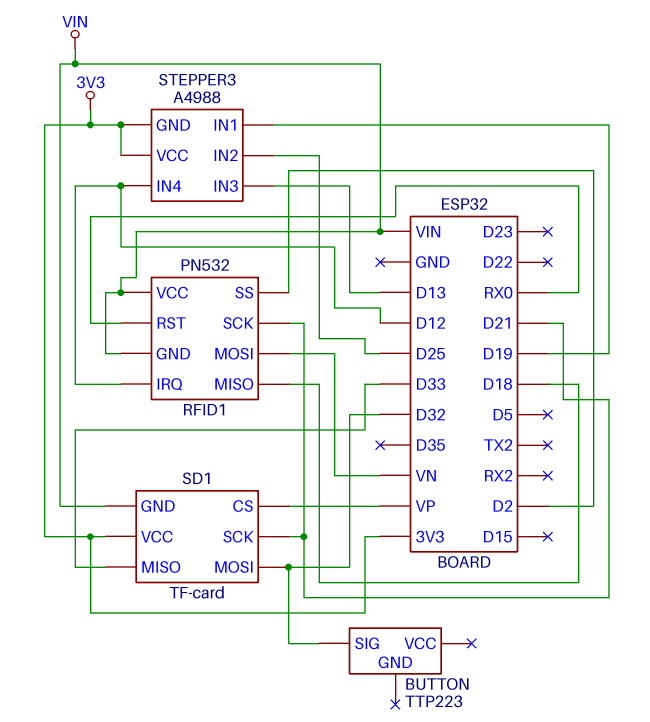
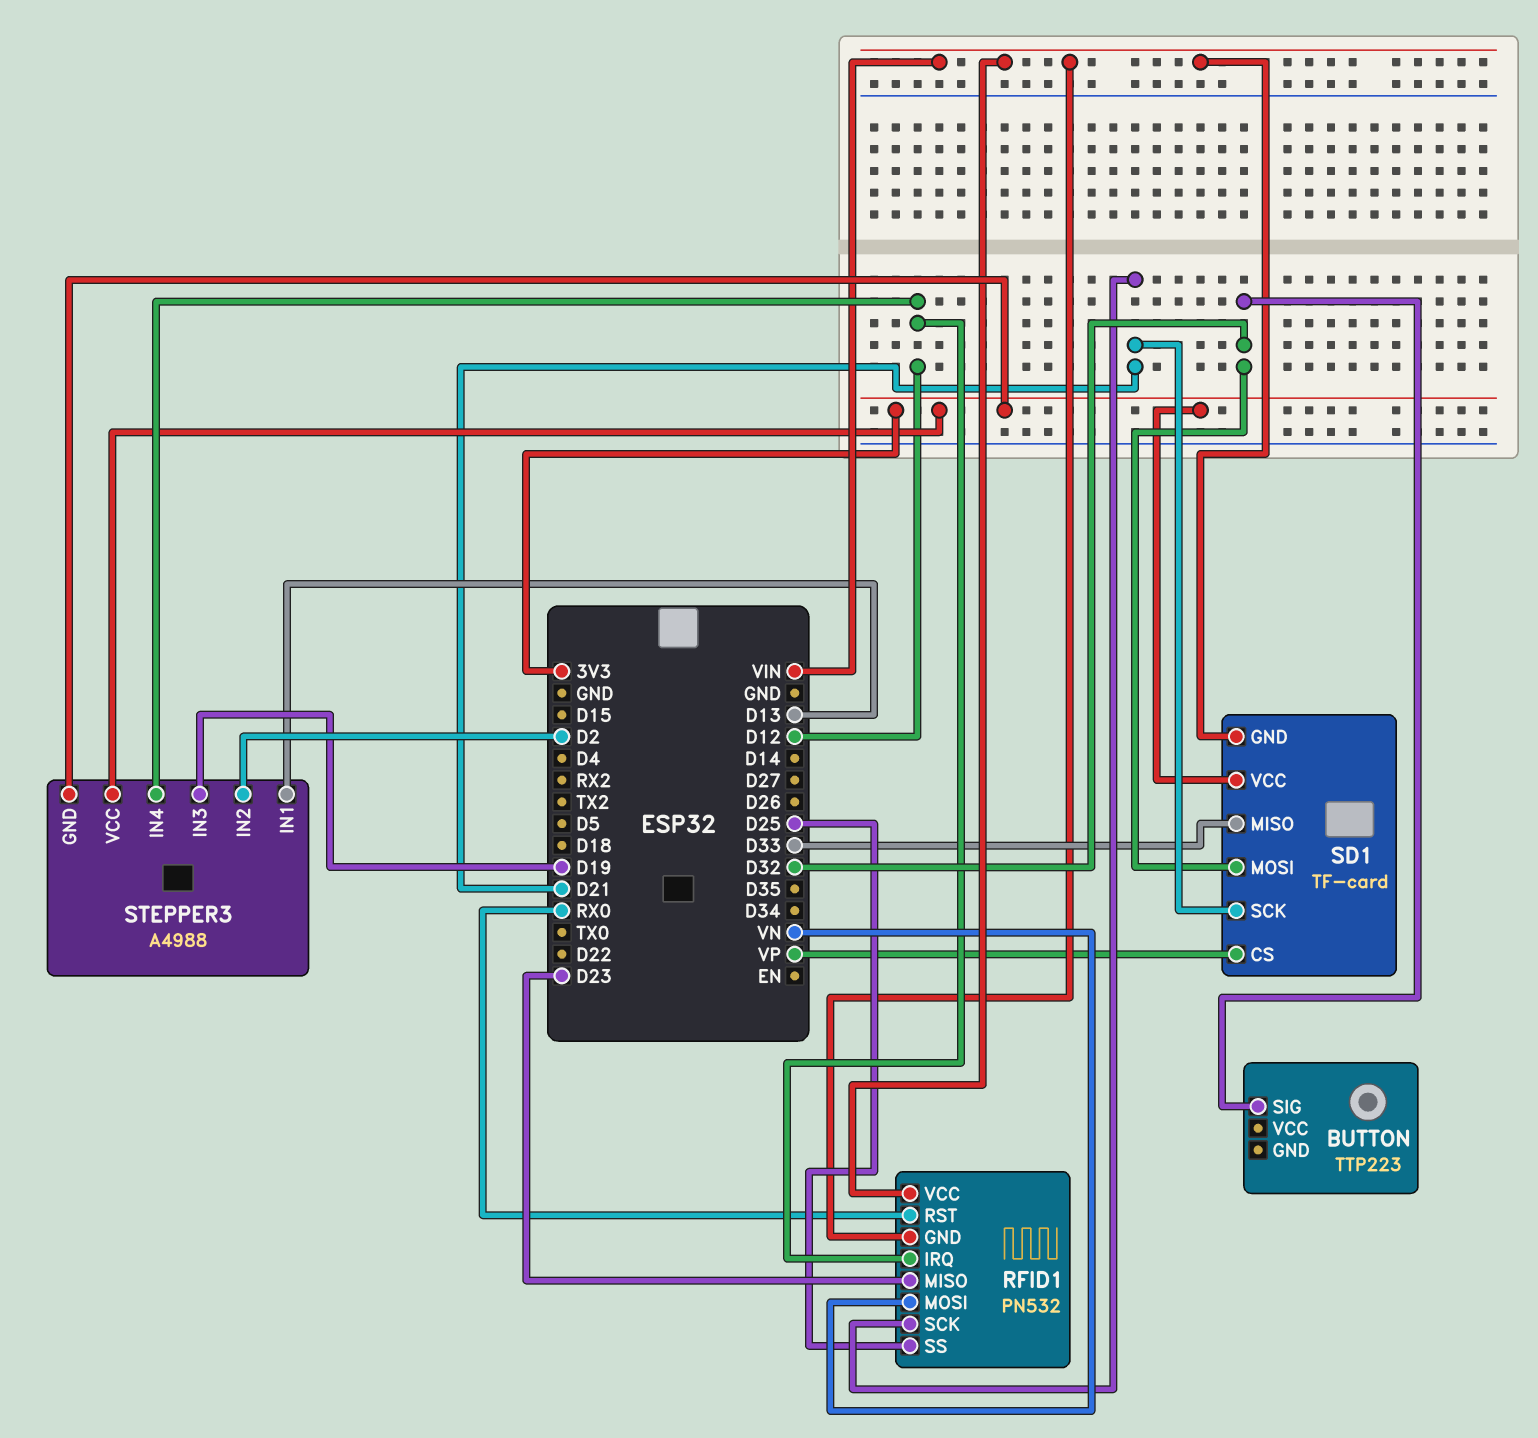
RFID1 pin MISO: D18 -> D23
RFID1 pin SS: D2 -> D25
STEPPER3 pin IN1: D19 -> D13
STEPPER3 pin IN2: D25 -> D2
STEPPER3 pin IN3: D13 -> D19

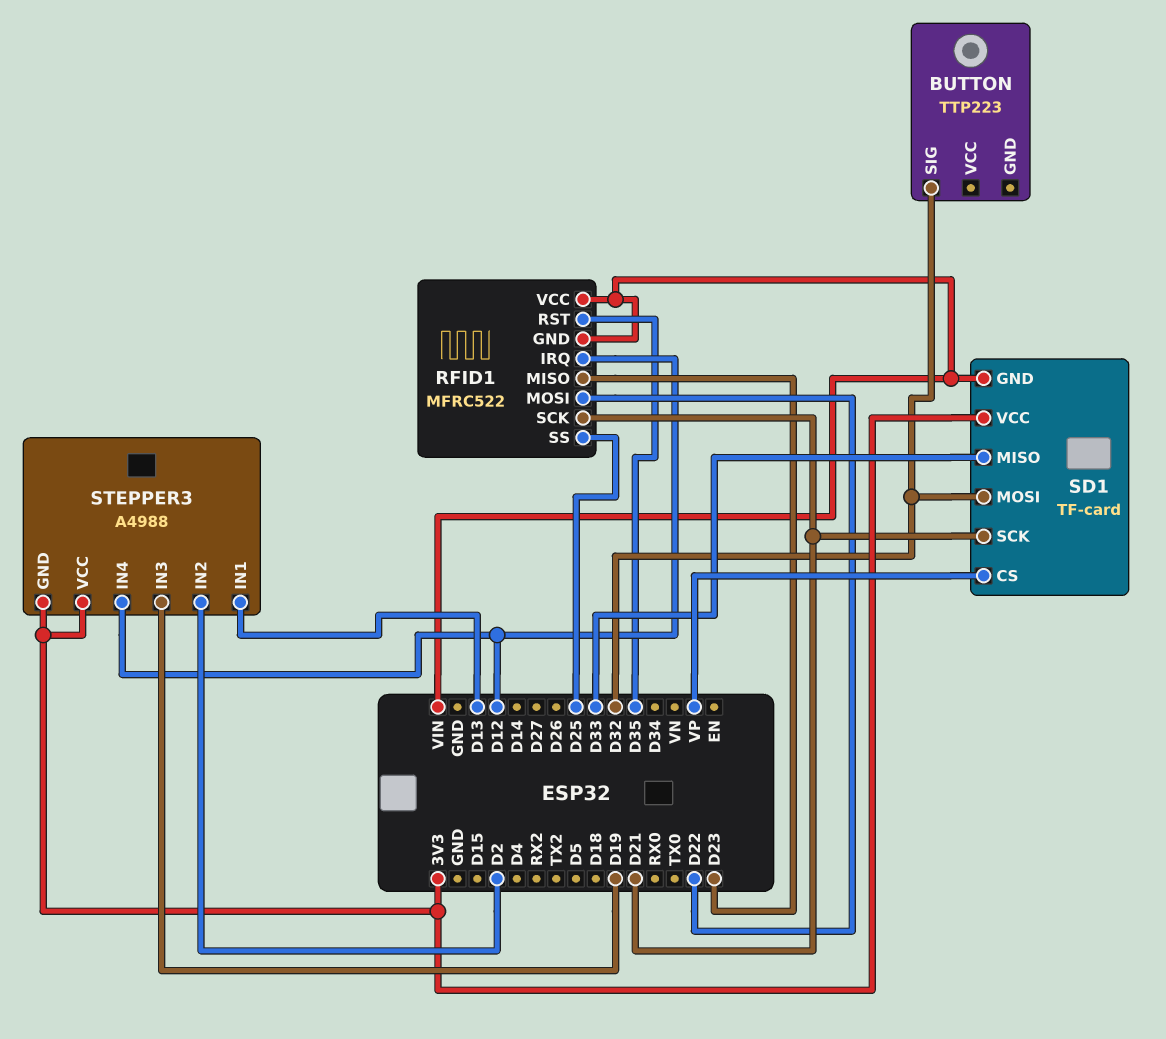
RFID1: PN532 -> MFRC522
RFID1 pin MOSI: VN -> D22
RFID1 pin RST: RX0 -> D35

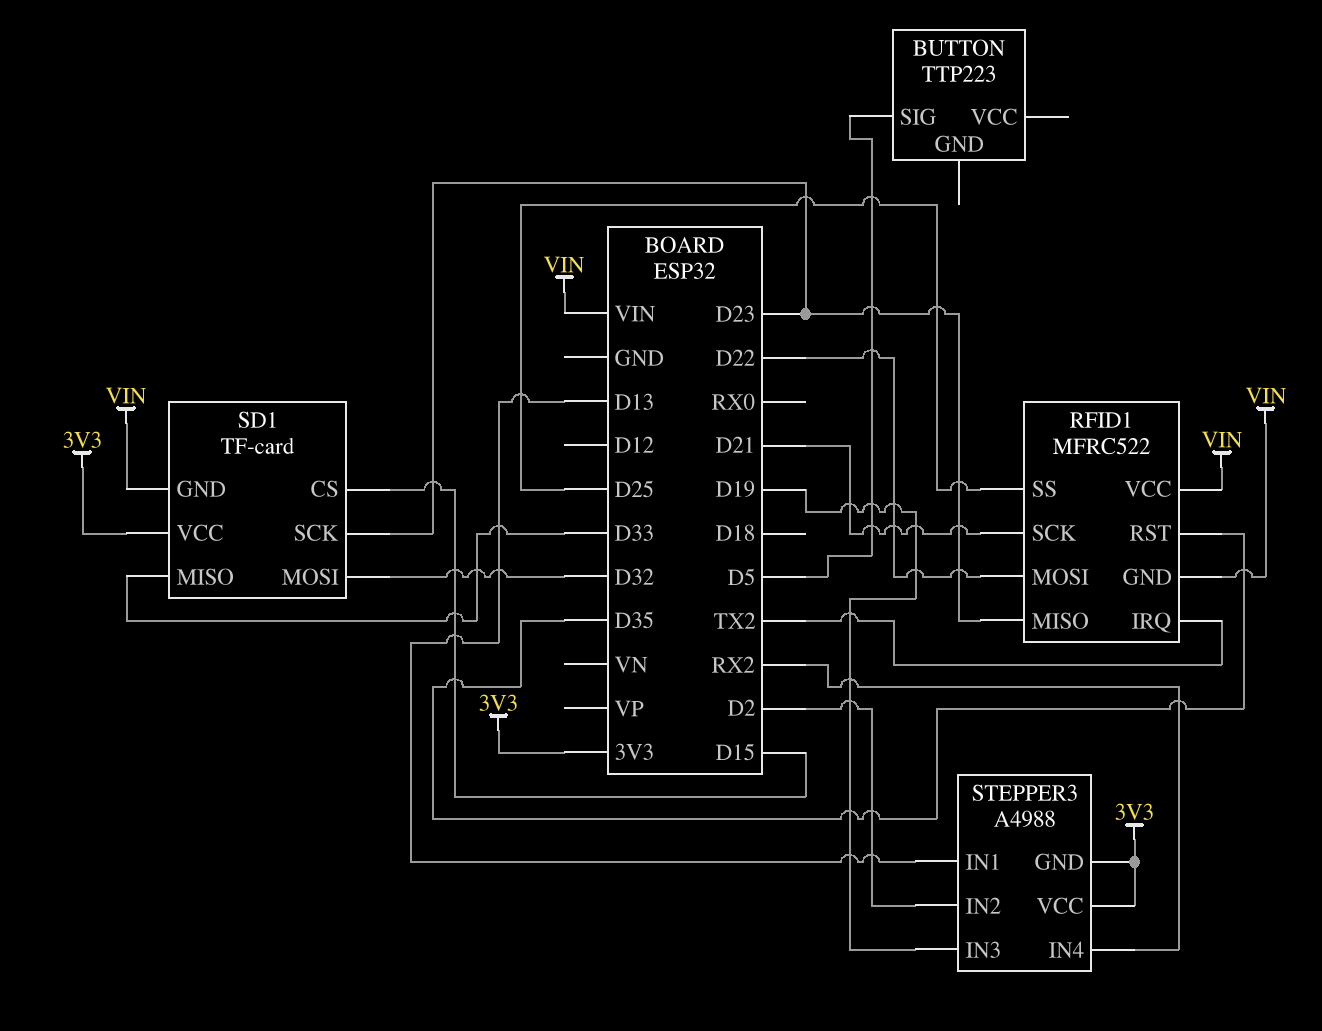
BUTTON pin SIG: D32 -> D5
RFID1 pin IRQ: D12 -> TX2
SD1 pin CS: VP -> D15
SD1 pin SCK: D21 -> D23
STEPPER3 pin IN4: D12 -> RX2

